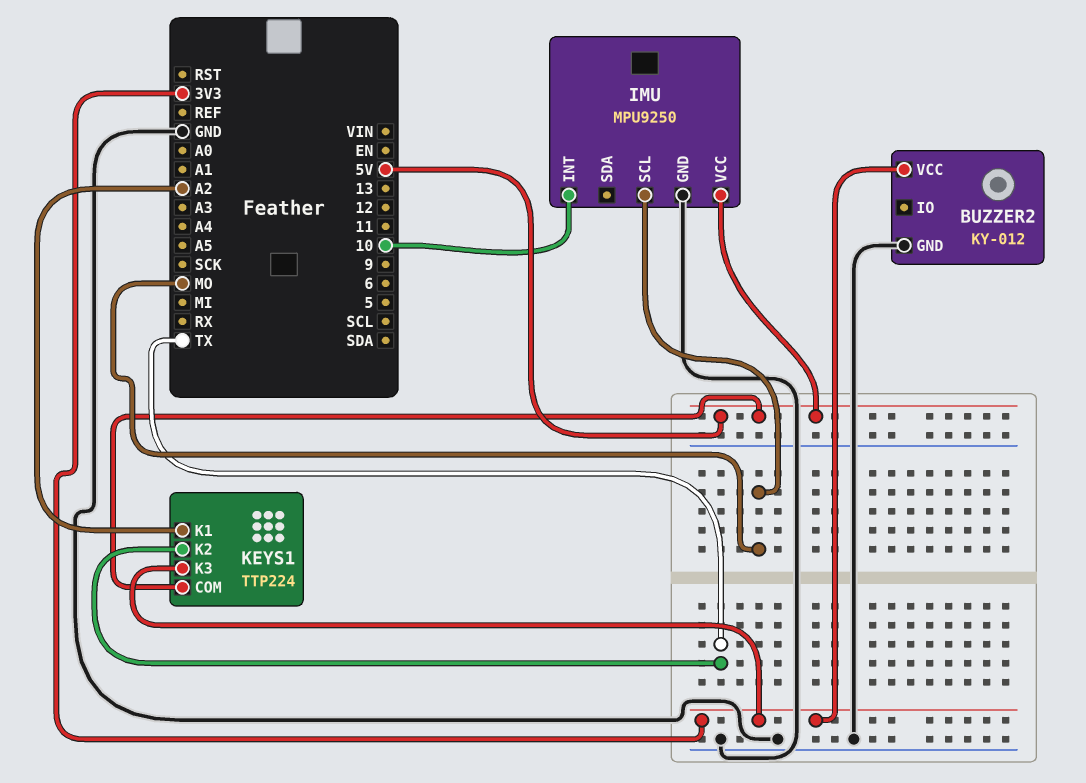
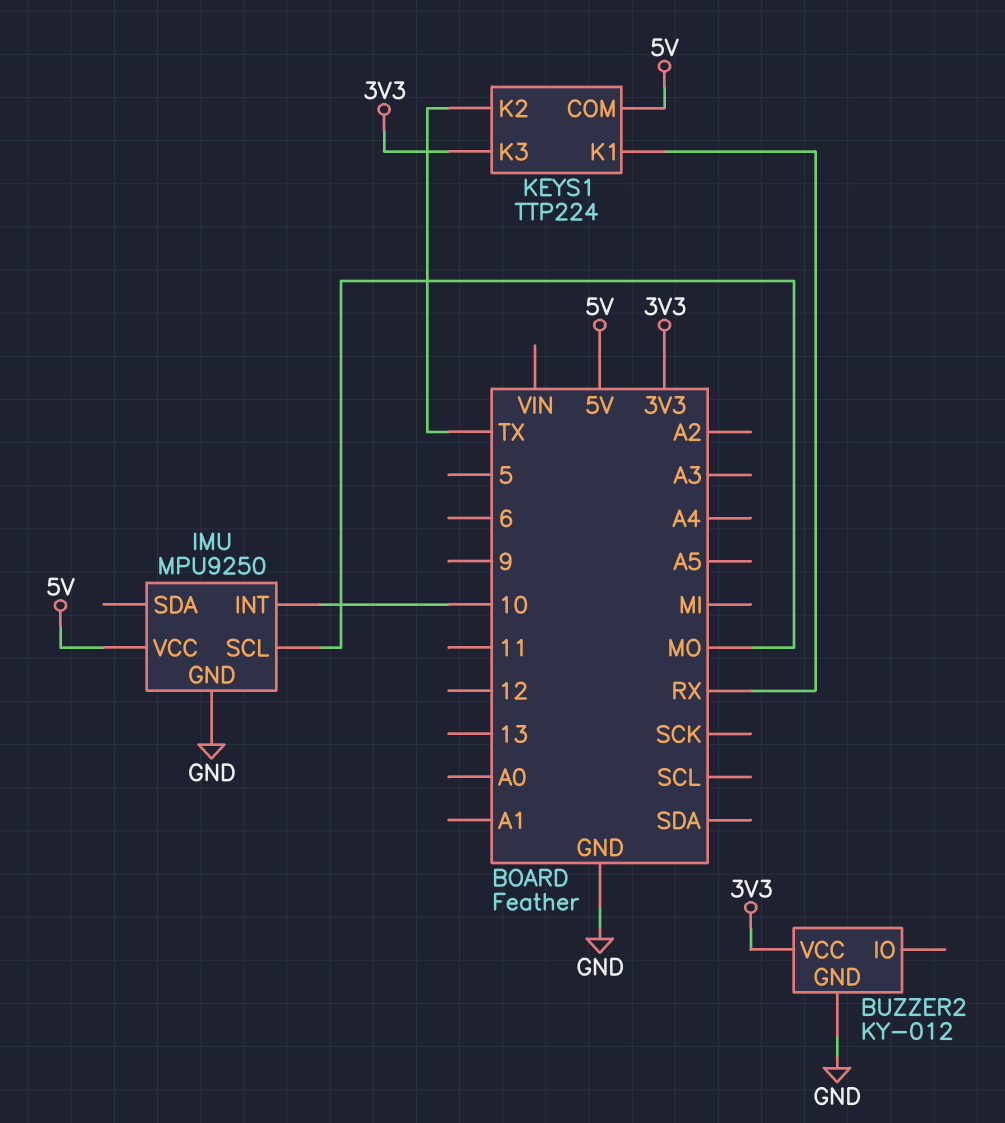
KEYS1 pin K1: A2 -> RX

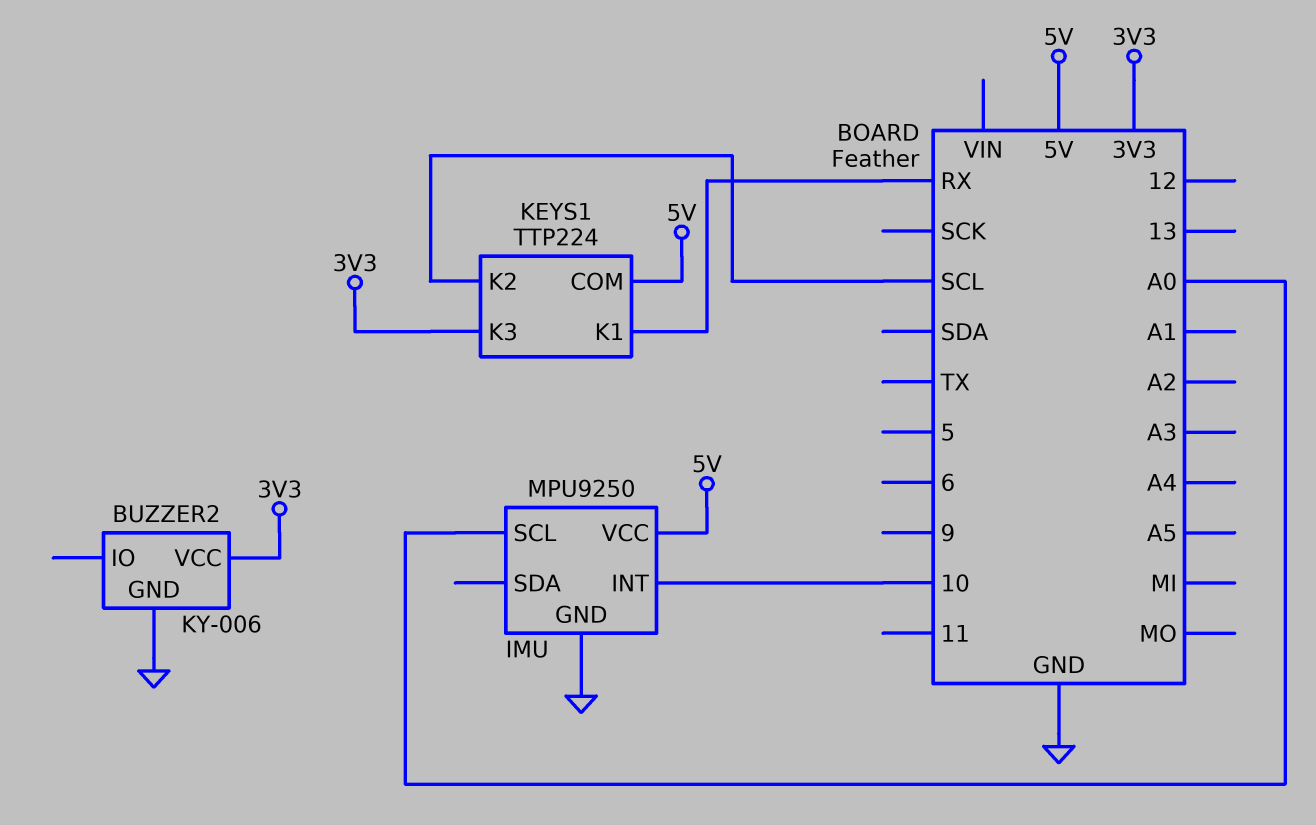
BUZZER2: KY-012 -> KY-006
IMU pin SCL: MO -> A0
KEYS1 pin K2: TX -> SCL

